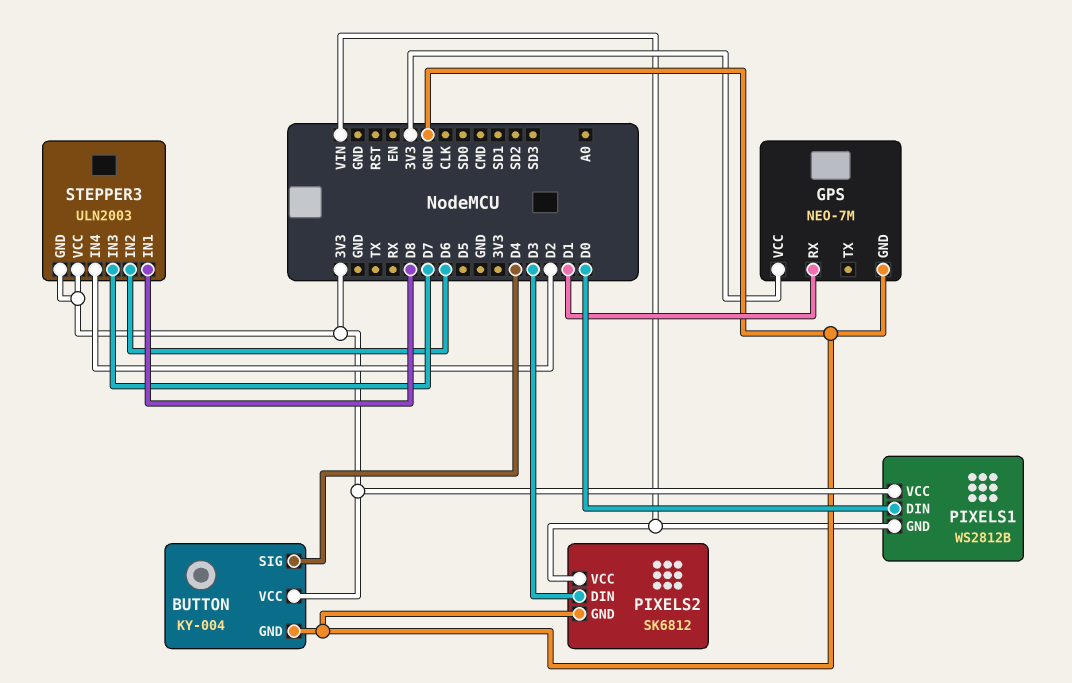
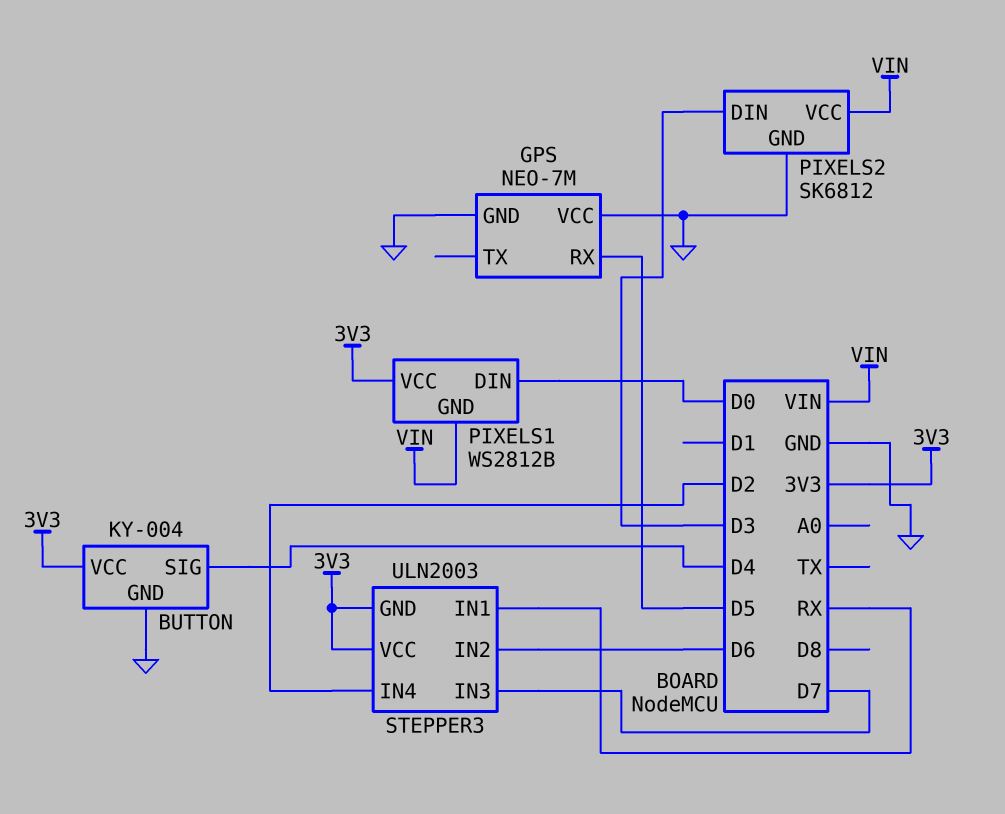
GPS pin RX: D1 -> D5
GPS pin VCC: 3V3 -> GND
STEPPER3 pin IN1: D8 -> RX

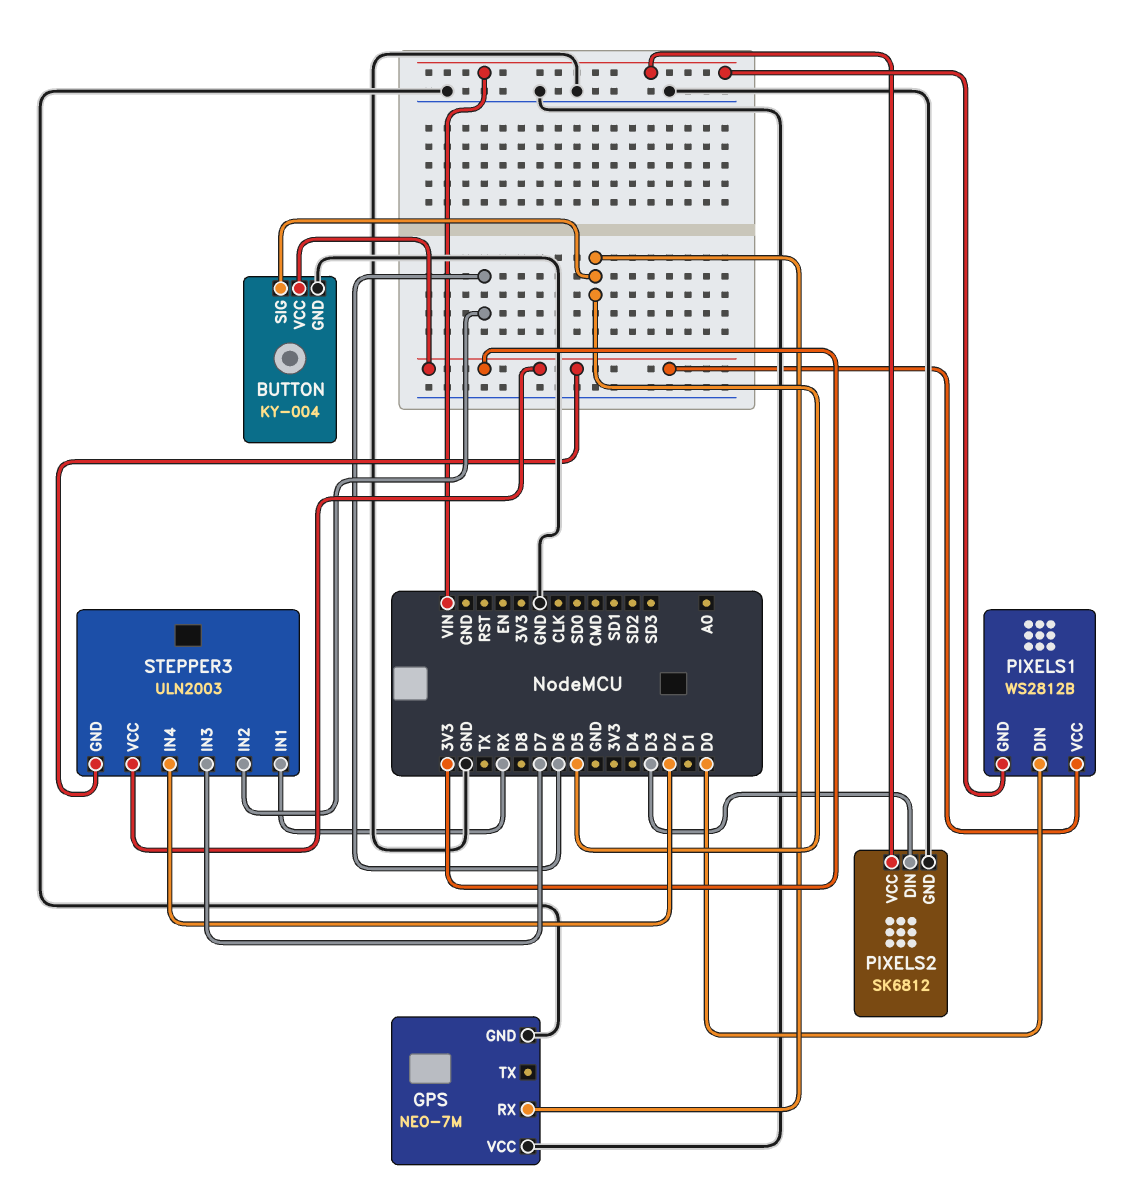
BUTTON pin SIG: D4 -> D5

